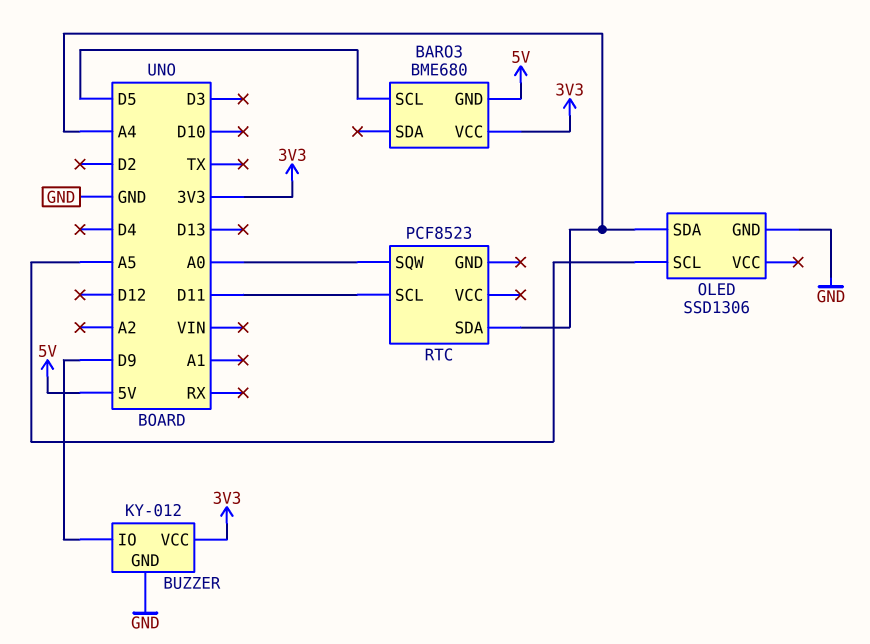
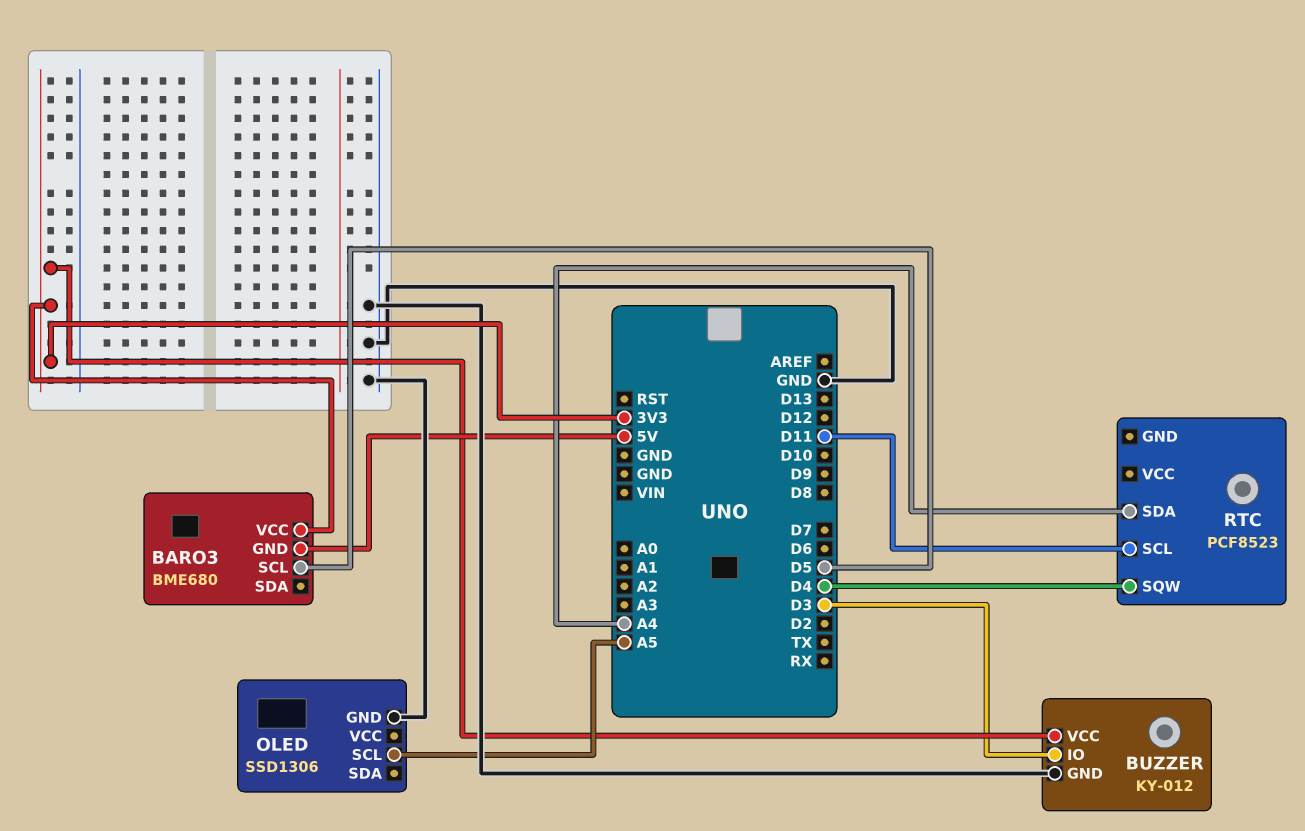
BUZZER pin IO: D9 -> D3
OLED pin SDA: A4 -> none
RTC pin SQW: A0 -> D4

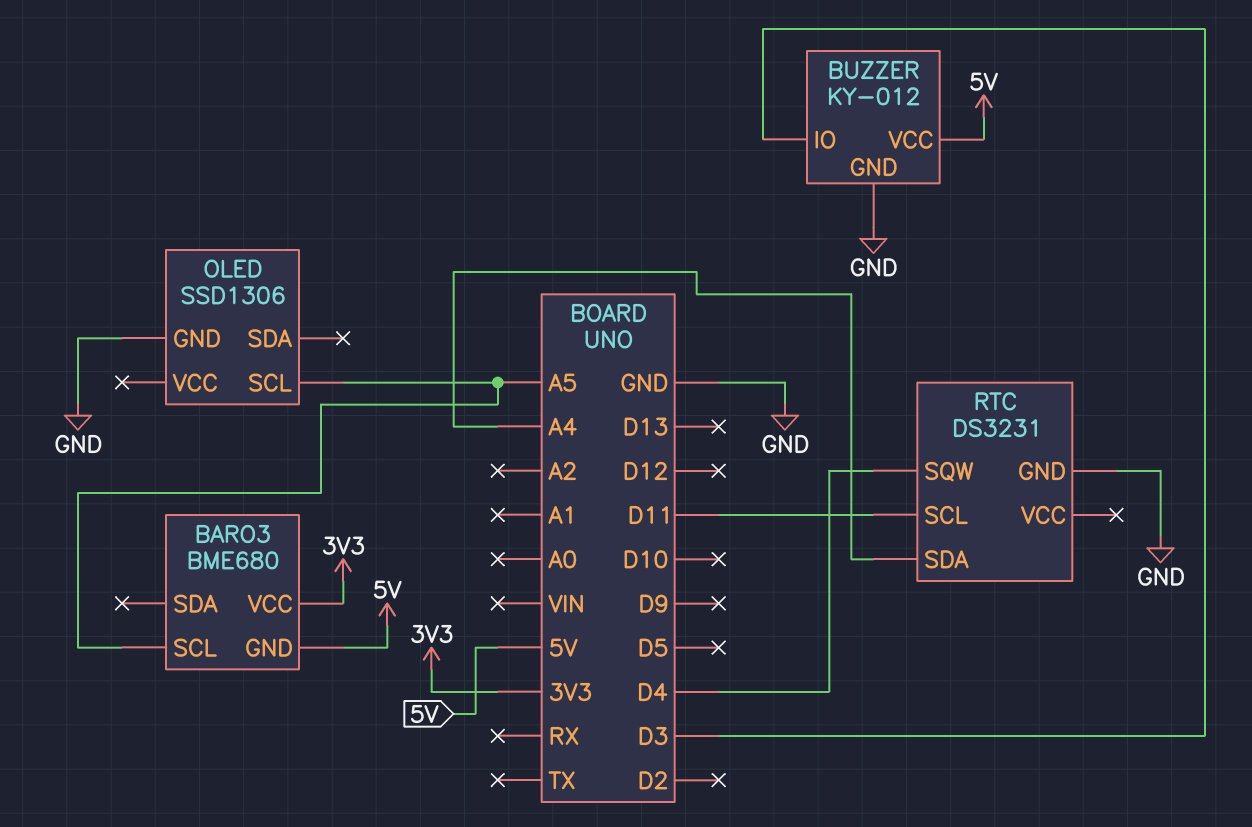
BARO3 pin SCL: D5 -> A5
BUZZER pin VCC: 3V3 -> 5V
RTC: PCF8523 -> DS3231
RTC pin GND: none -> GND

